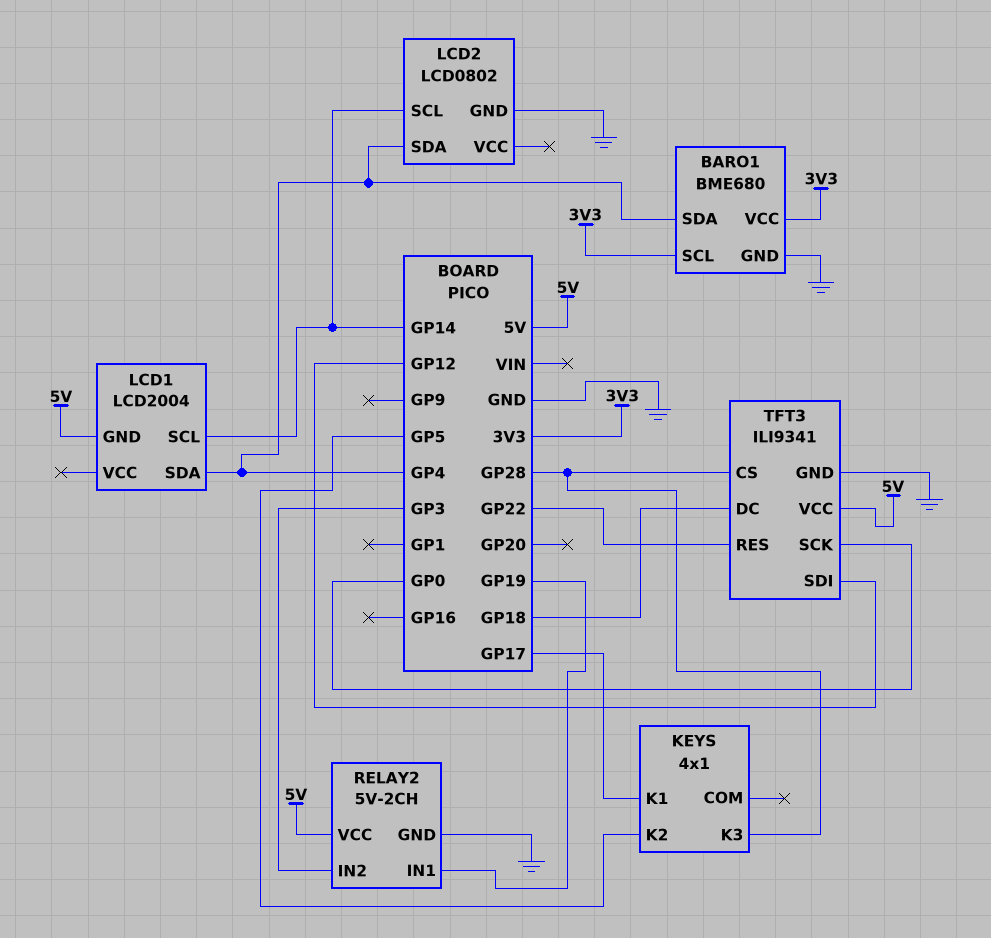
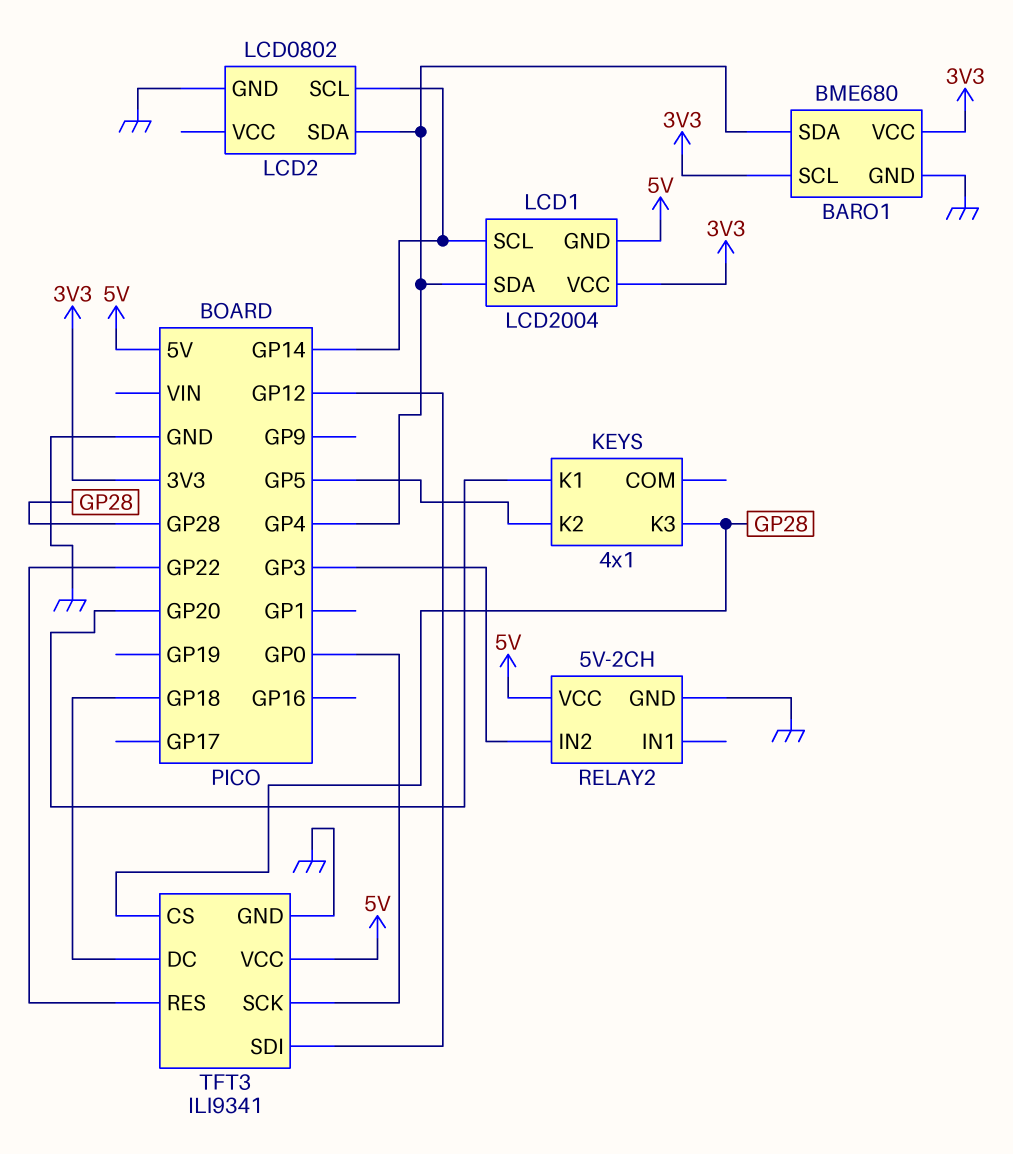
KEYS pin K1: GP17 -> GP20
LCD1 pin VCC: none -> 3V3
RELAY2 pin IN1: GP19 -> none

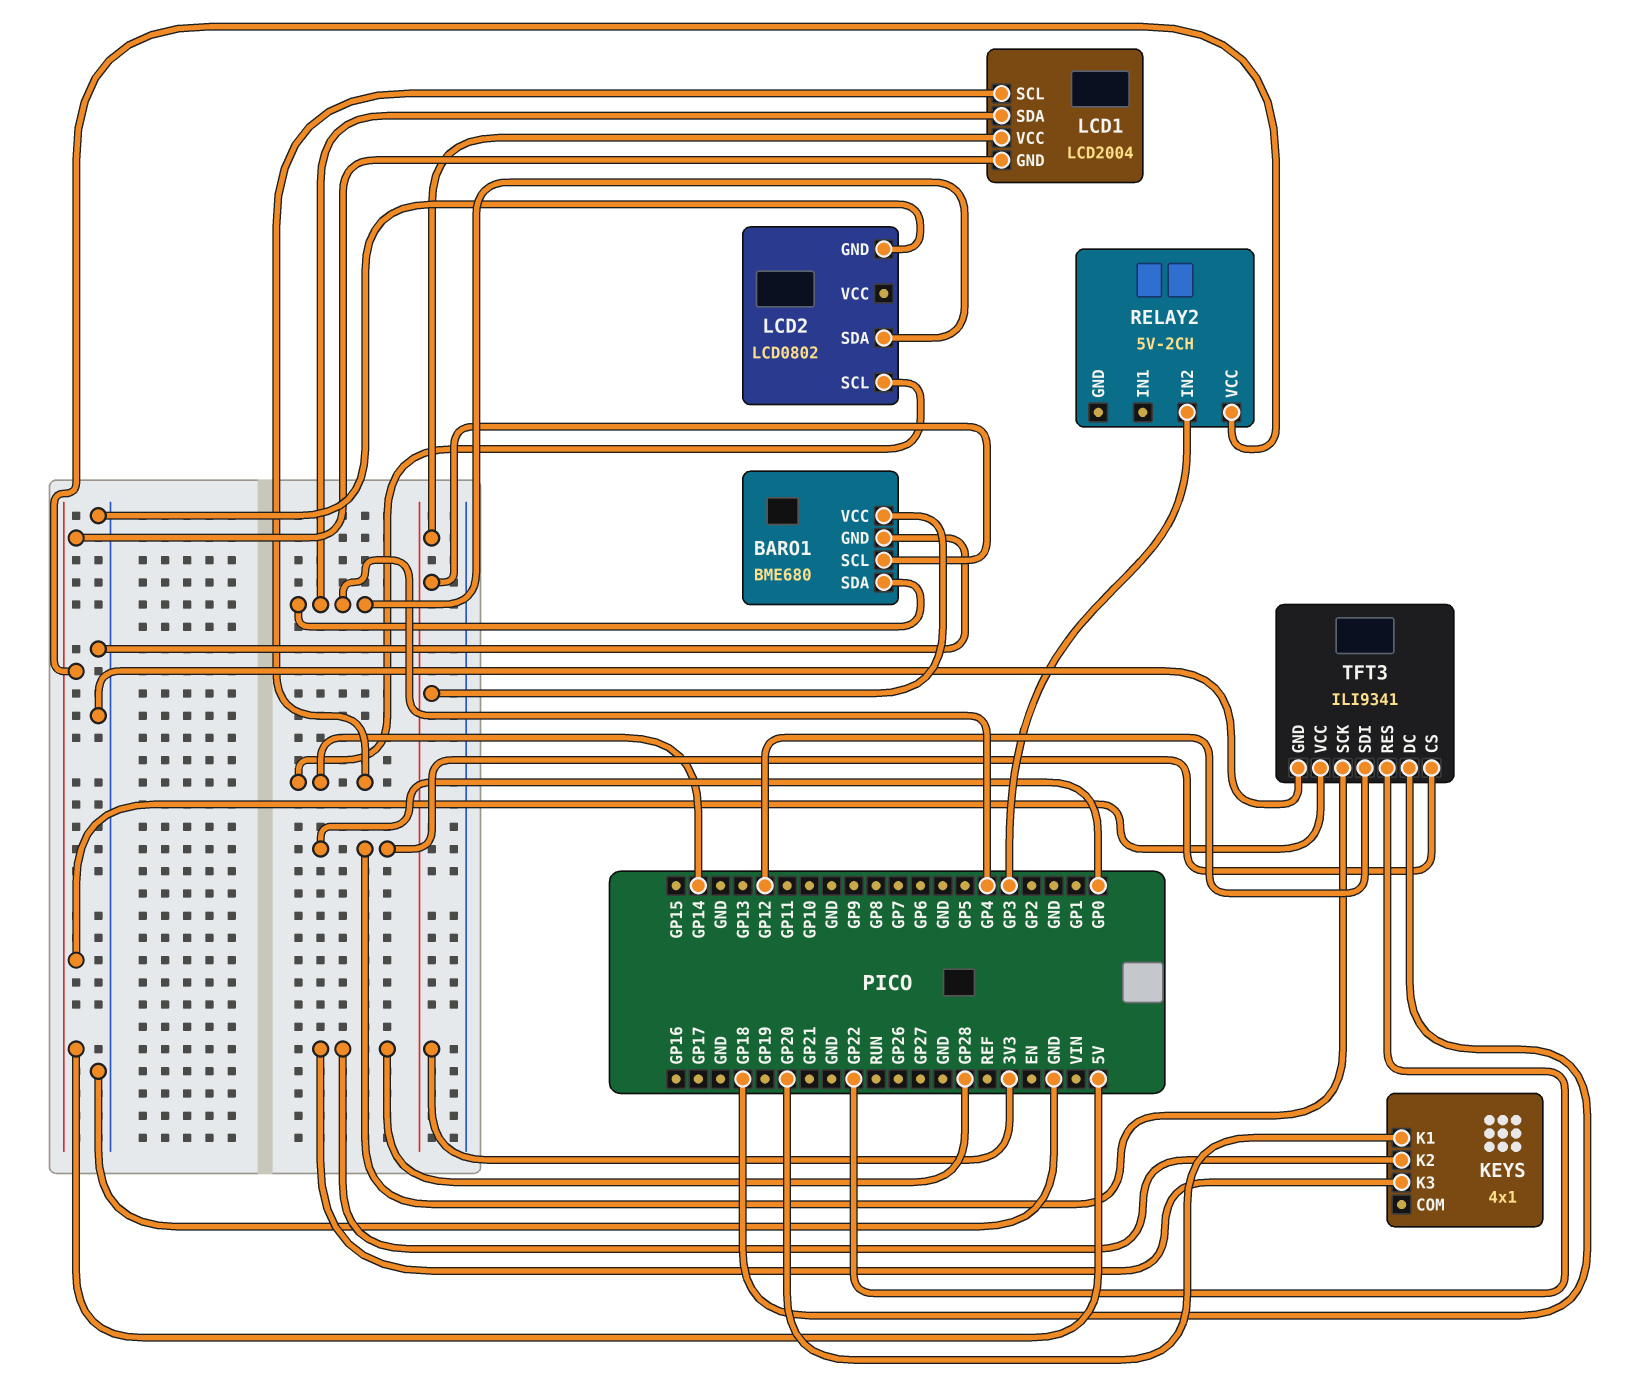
KEYS pin K2: GP5 -> GP28
RELAY2 pin GND: GND -> none
TFT3 pin CS: GP28 -> GP0

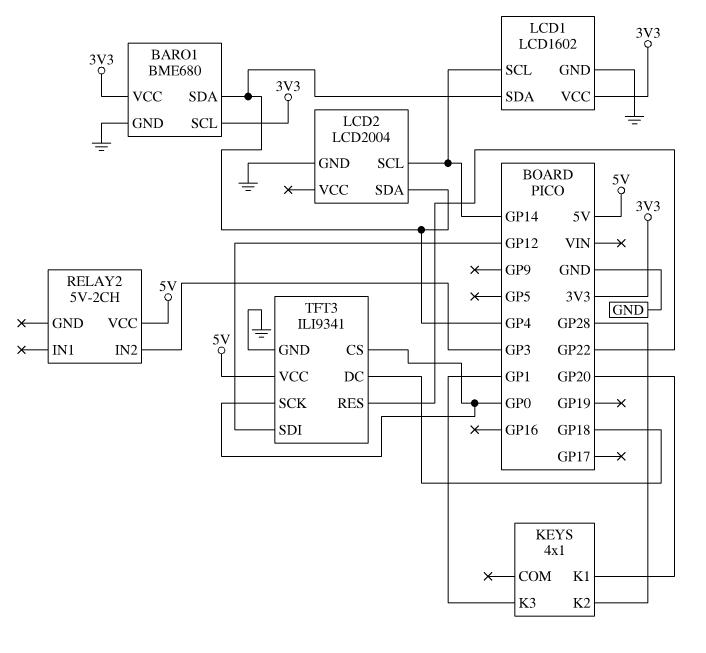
KEYS pin K3: GP28 -> GP1
LCD1: LCD2004 -> LCD1602
LCD1 pin GND: 5V -> GND
LCD2: LCD0802 -> LCD2004

